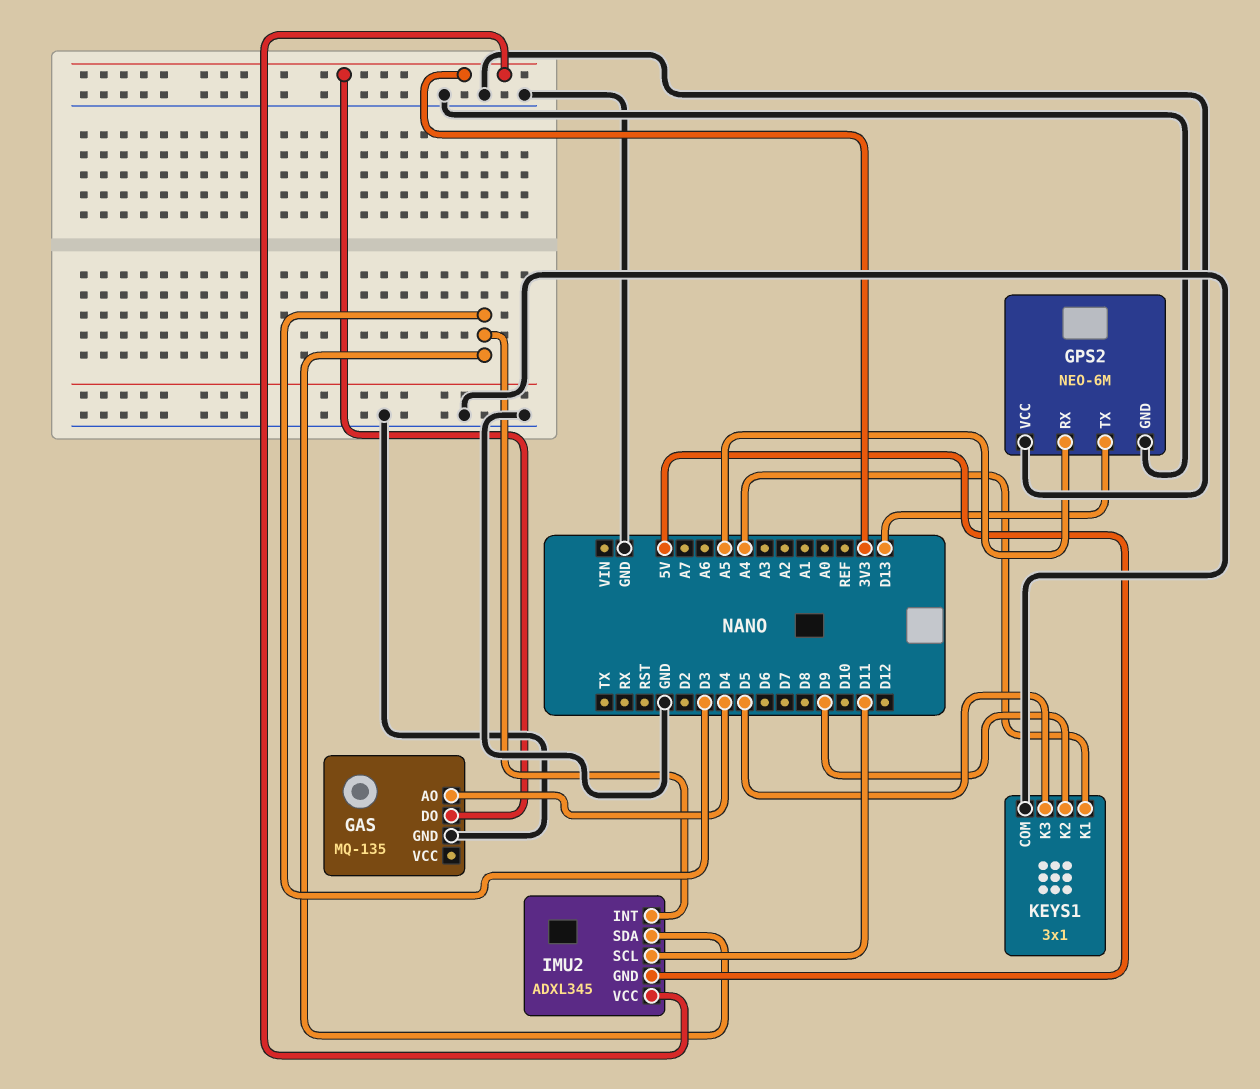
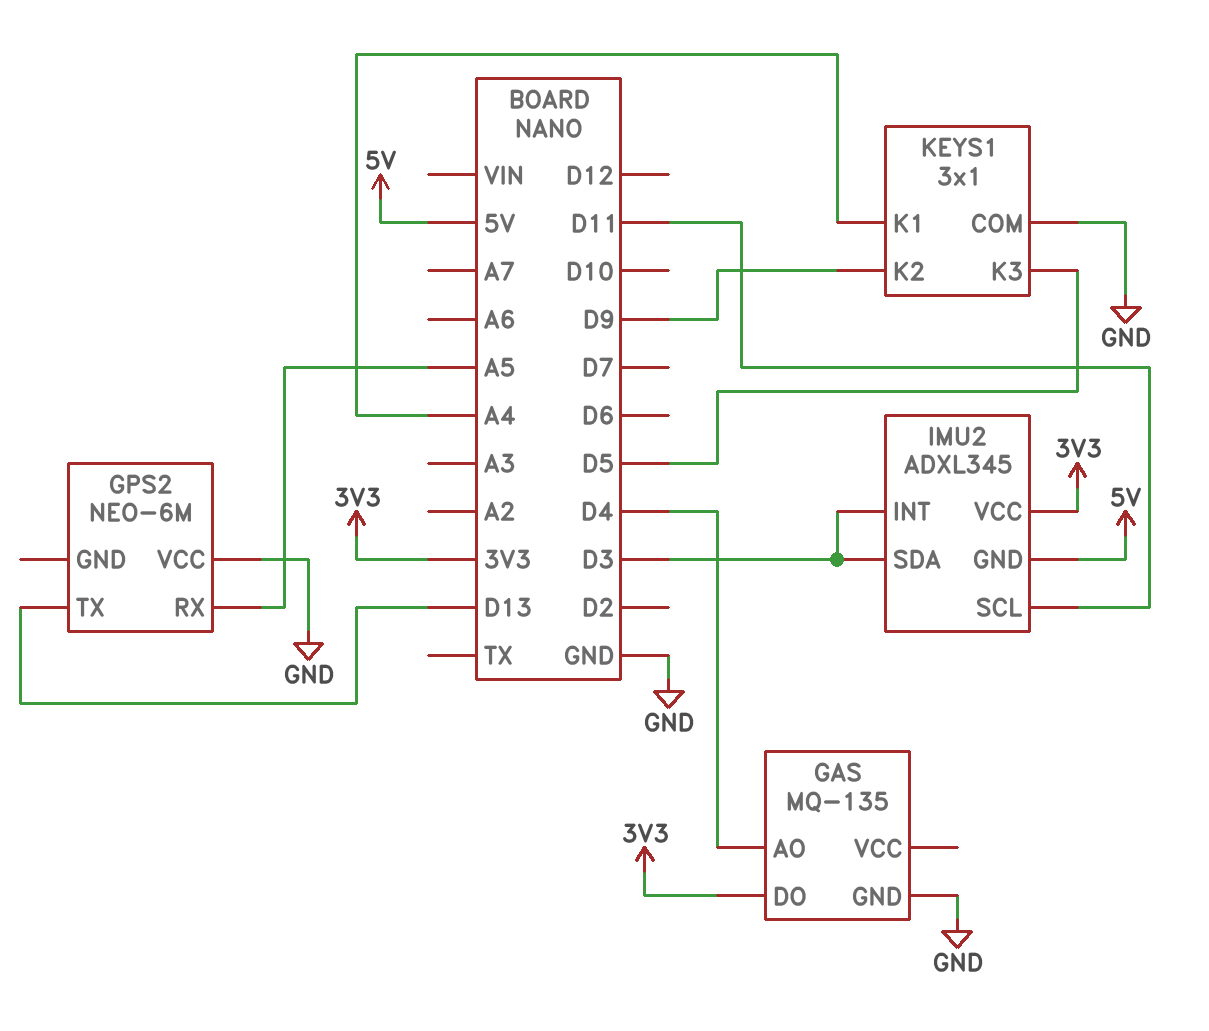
GPS2 pin GND: GND -> none

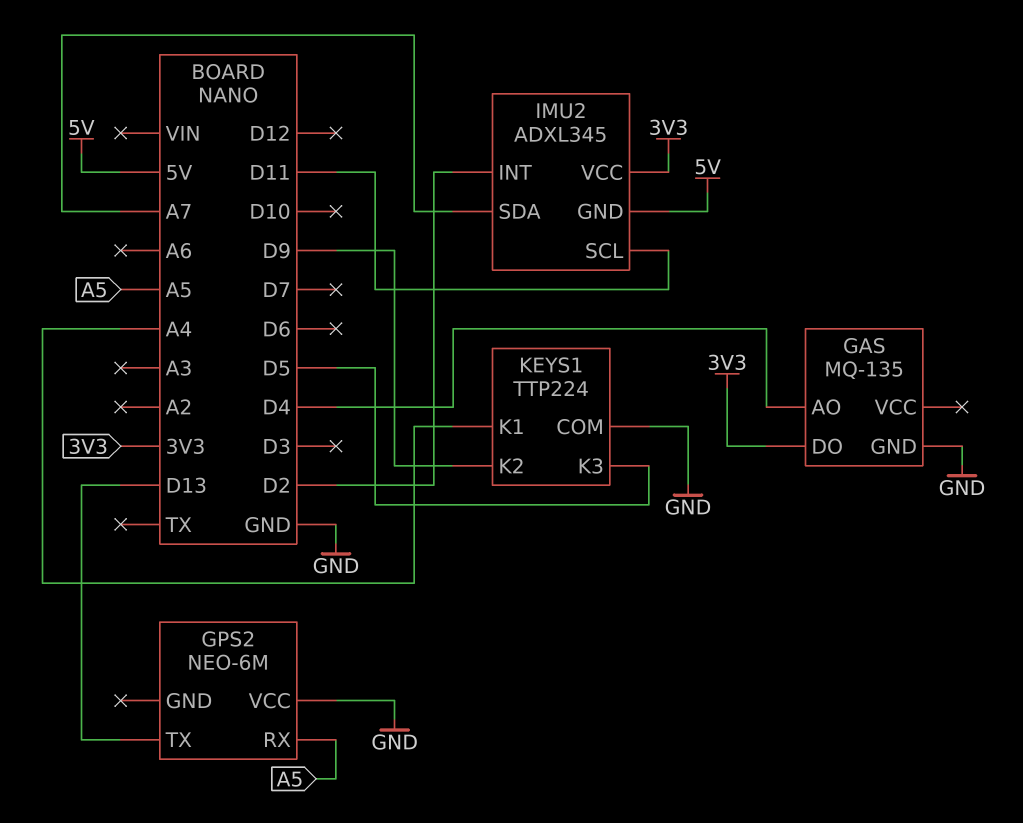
IMU2 pin INT: D3 -> D2
IMU2 pin SDA: D3 -> A7
KEYS1: 3x1 -> TTP224

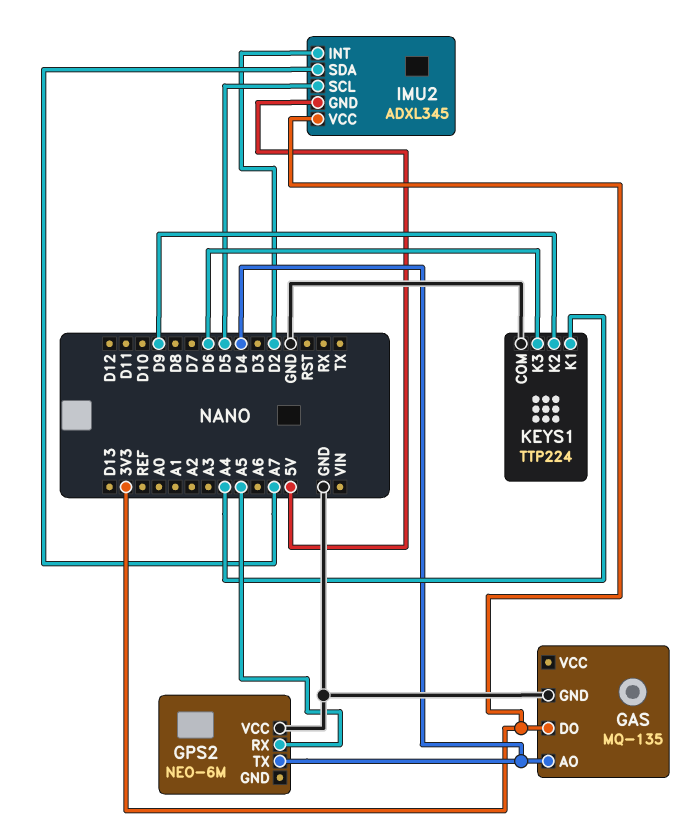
GPS2 pin TX: D13 -> D4
IMU2 pin SCL: D11 -> D5
KEYS1 pin K3: D5 -> D6

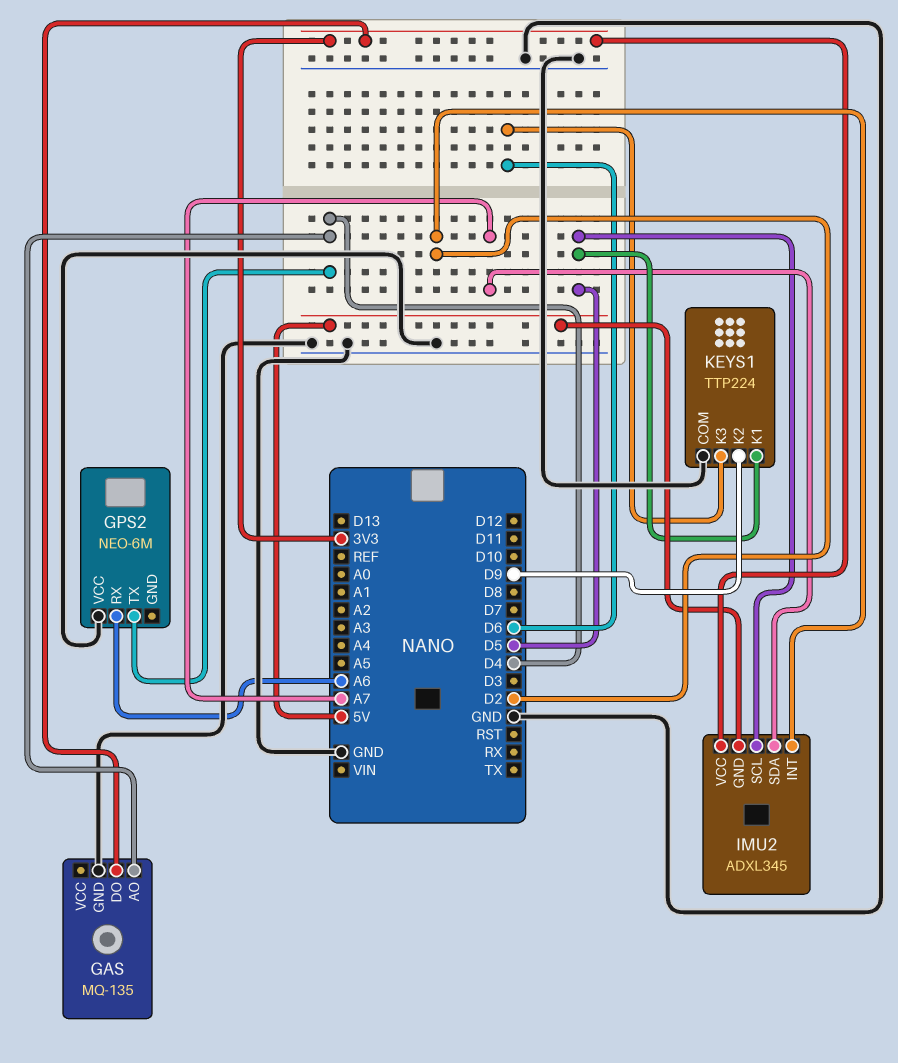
GPS2 pin RX: A5 -> A6
KEYS1 pin K1: A4 -> D5

